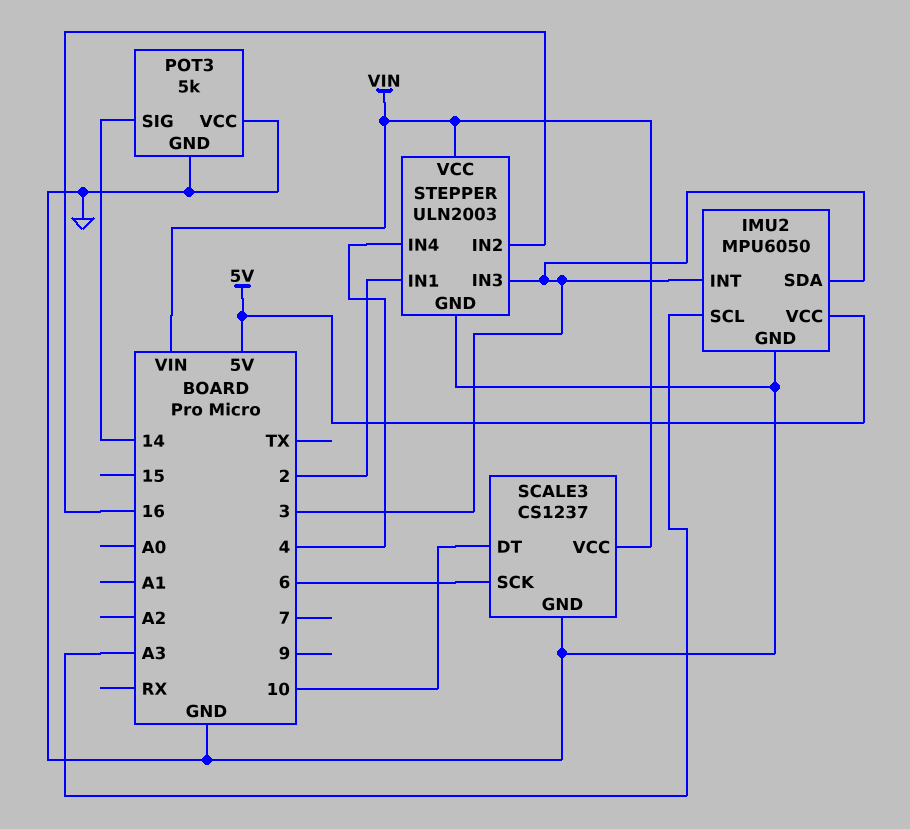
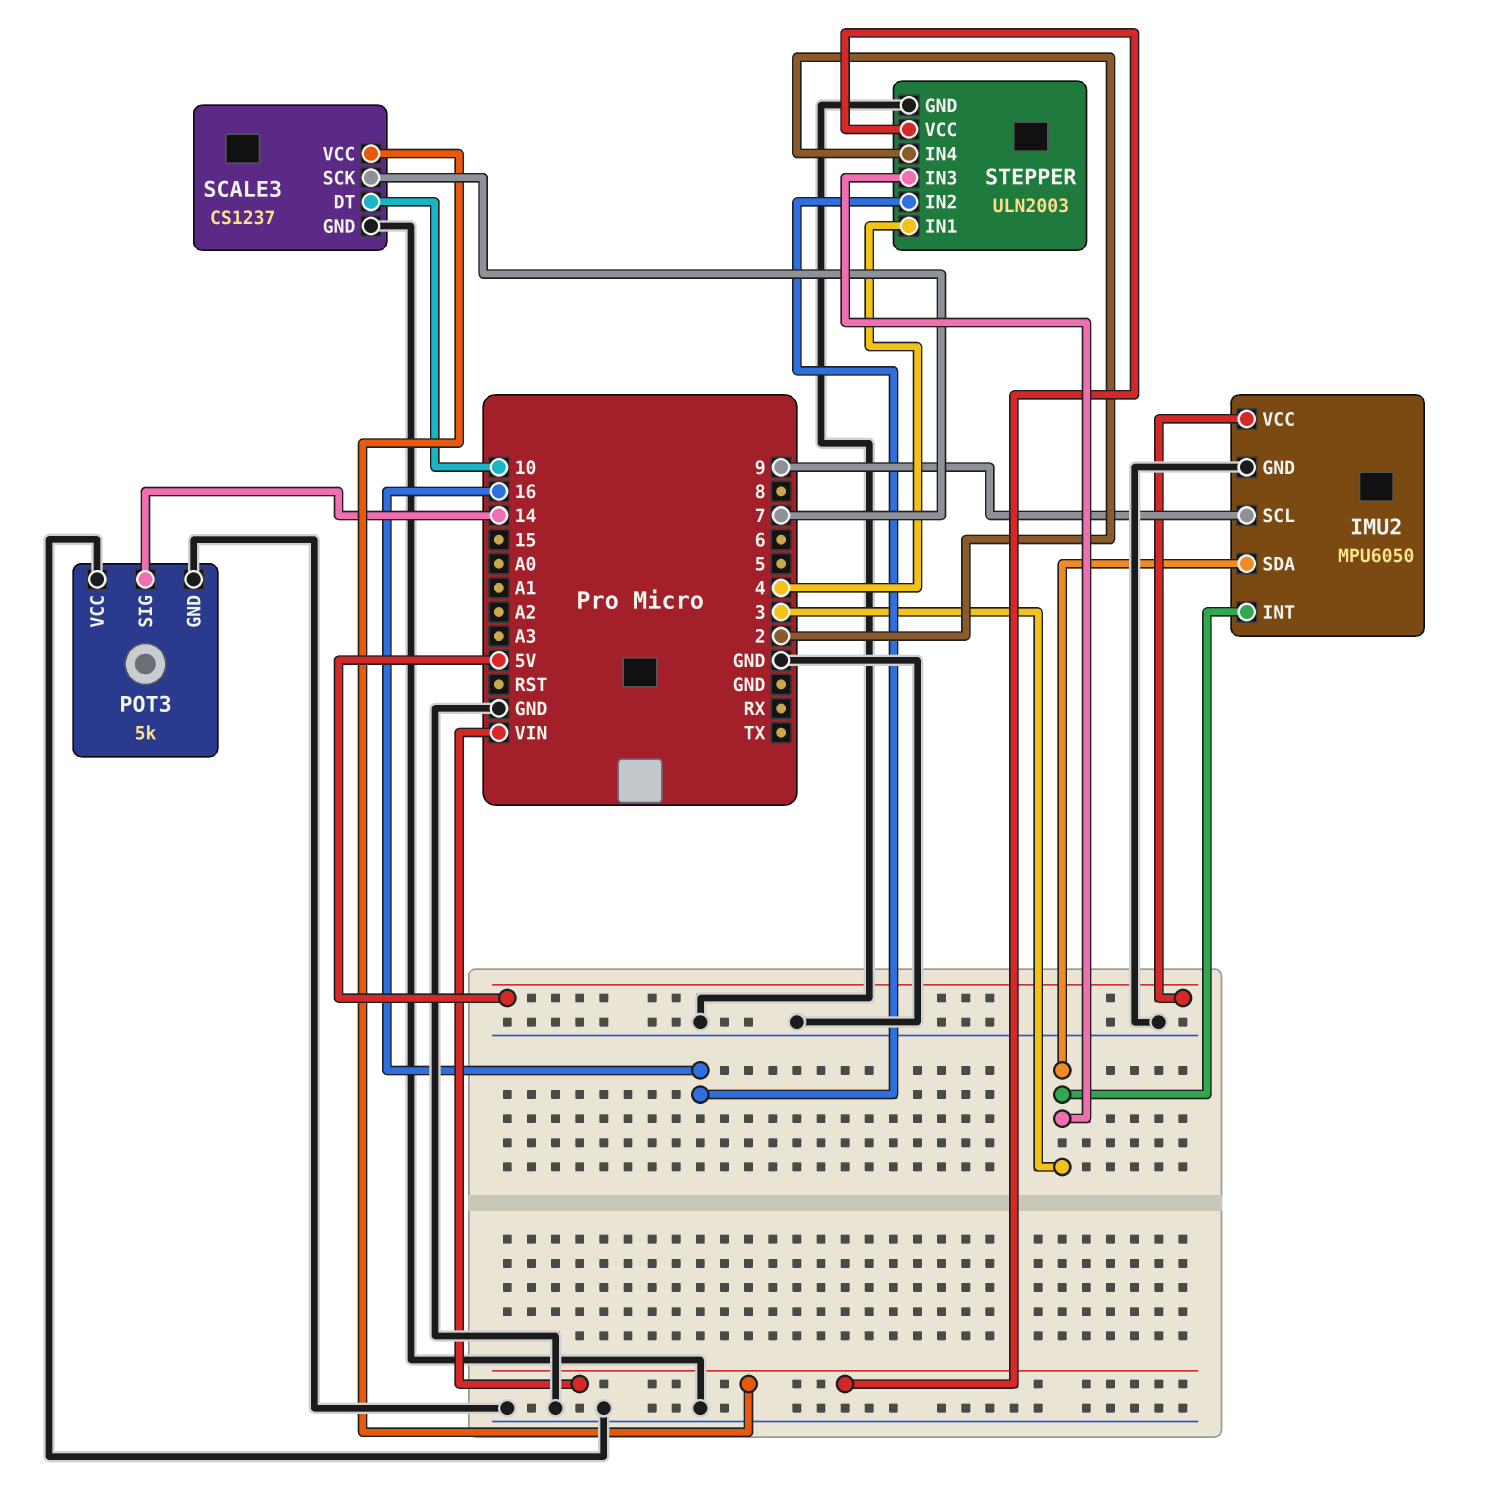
IMU2 pin SCL: A3 -> 9
SCALE3 pin SCK: 6 -> 7
STEPPER pin IN1: 2 -> 4
STEPPER pin IN4: 4 -> 2

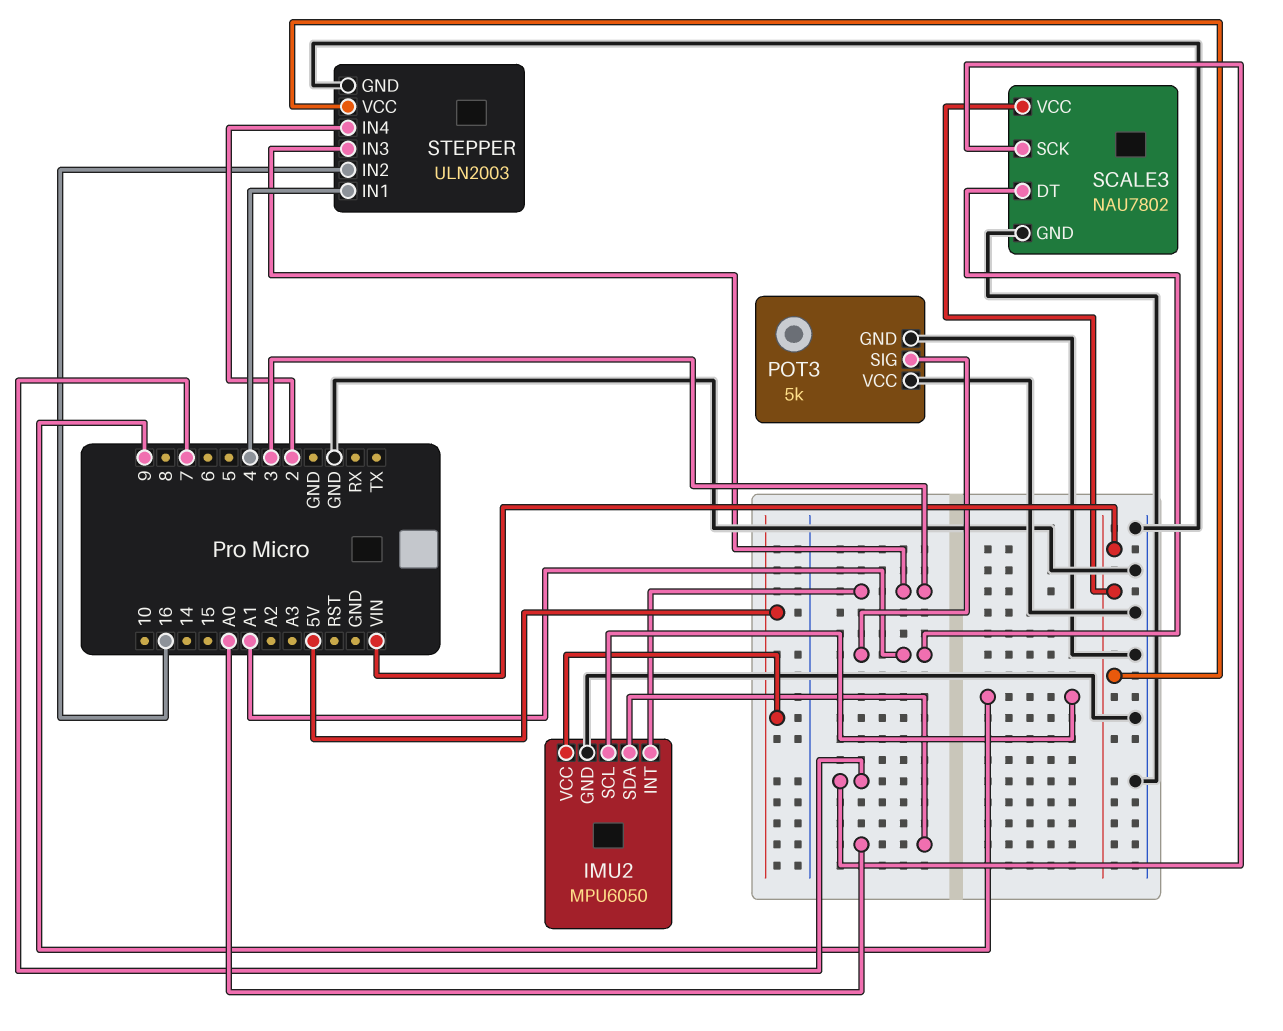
IMU2 pin SDA: 3 -> A0
POT3 pin SIG: 14 -> A1
SCALE3: CS1237 -> NAU7802
SCALE3 pin DT: 10 -> A1

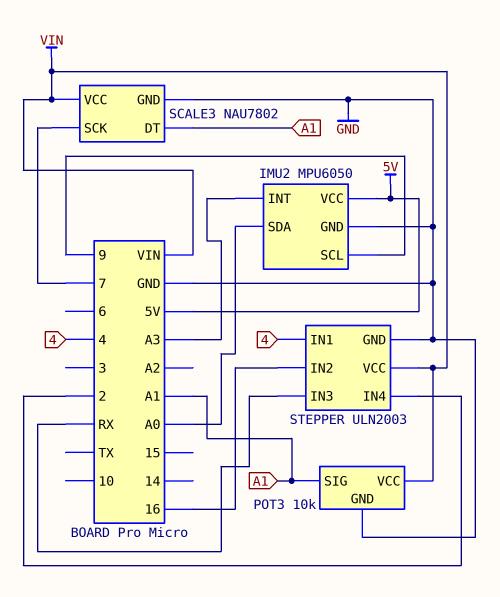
IMU2 pin INT: 3 -> A3
POT3: 5k -> 10k
POT3 pin VCC: GND -> VIN
STEPPER pin IN3: 3 -> RX

